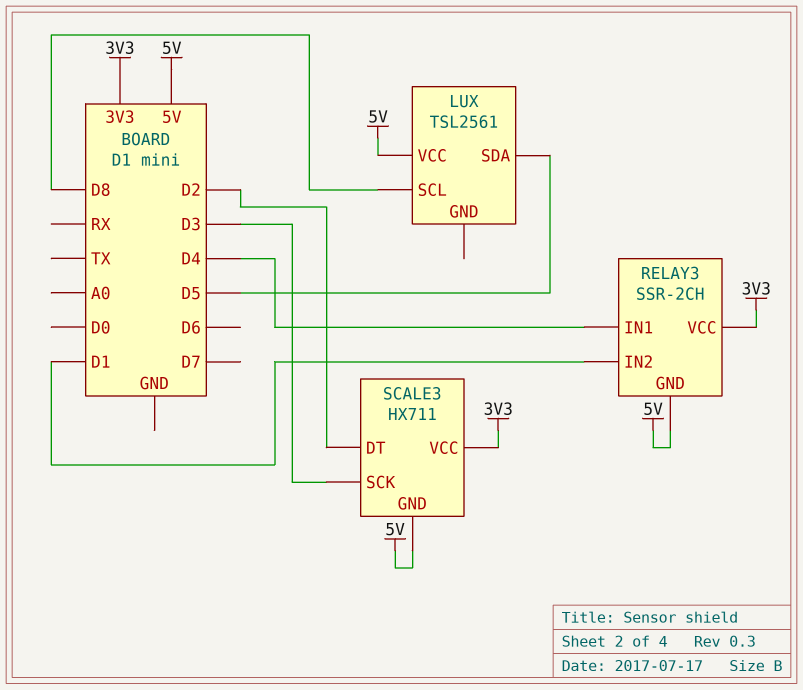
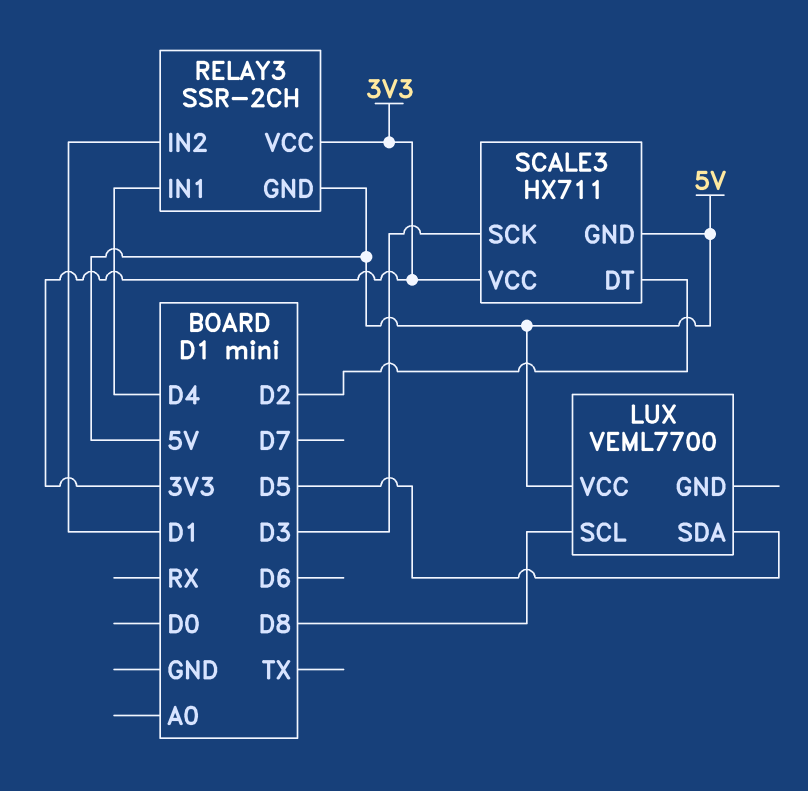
LUX: TSL2561 -> VEML7700

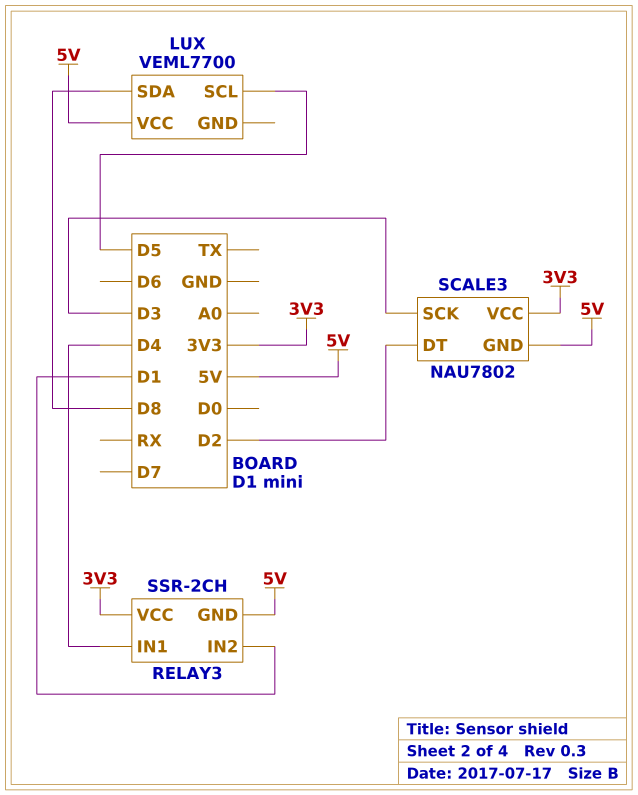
LUX pin SCL: D8 -> D5
LUX pin SDA: D5 -> D8
SCALE3: HX711 -> NAU7802

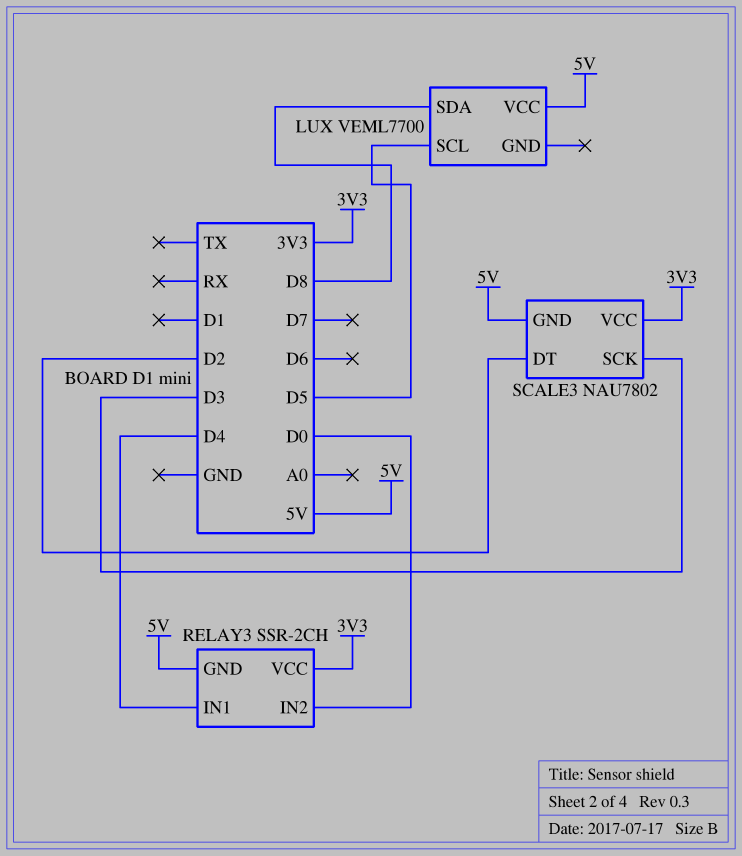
RELAY3 pin IN2: D1 -> D0

